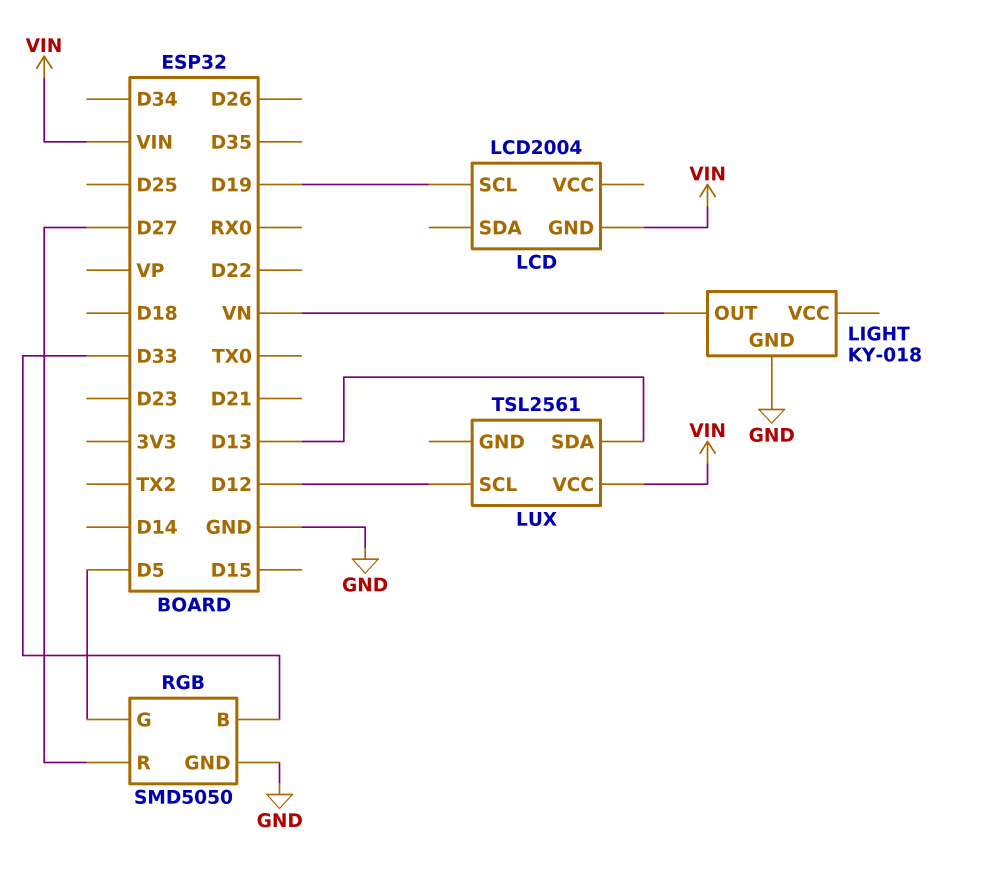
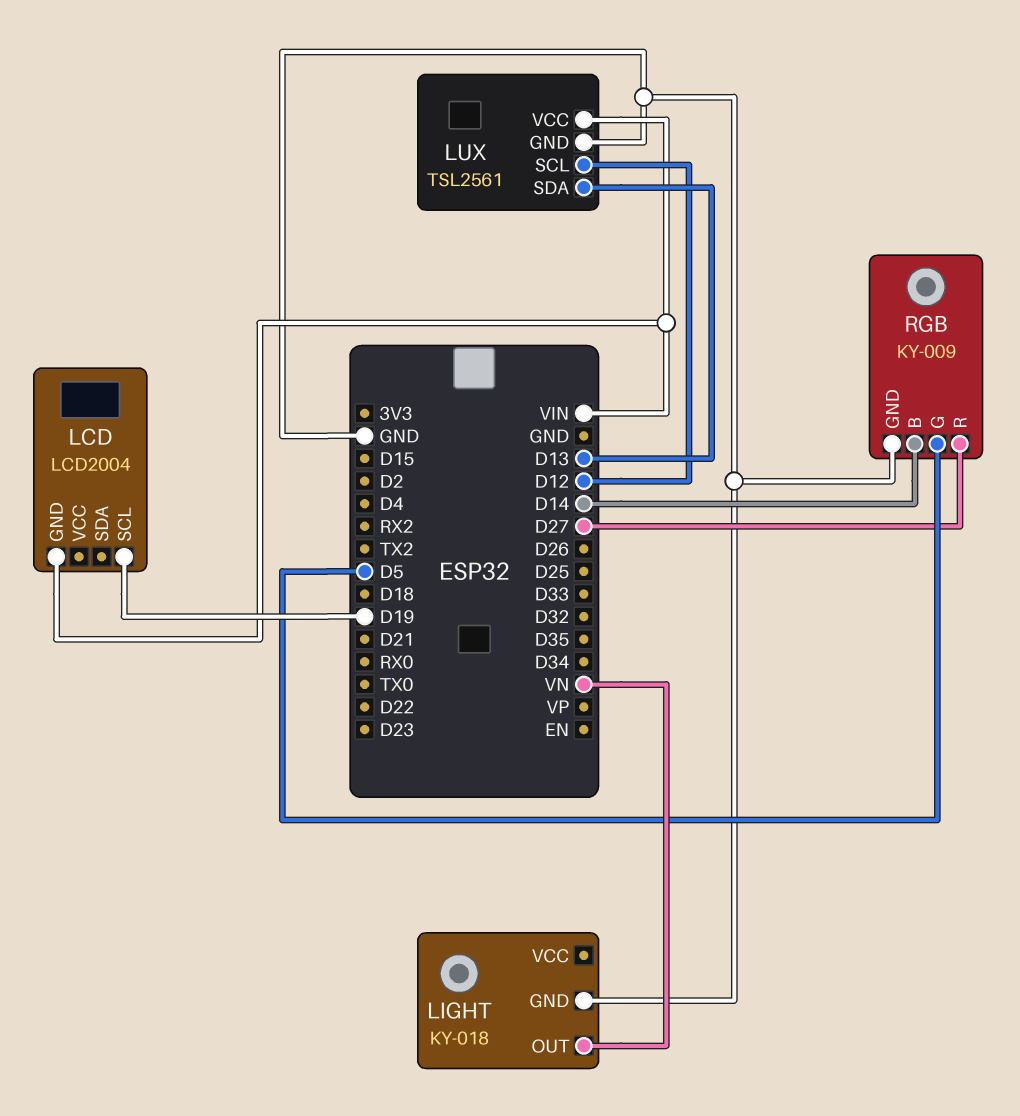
LUX pin GND: none -> GND
RGB: SMD5050 -> KY-009
RGB pin B: D33 -> D14

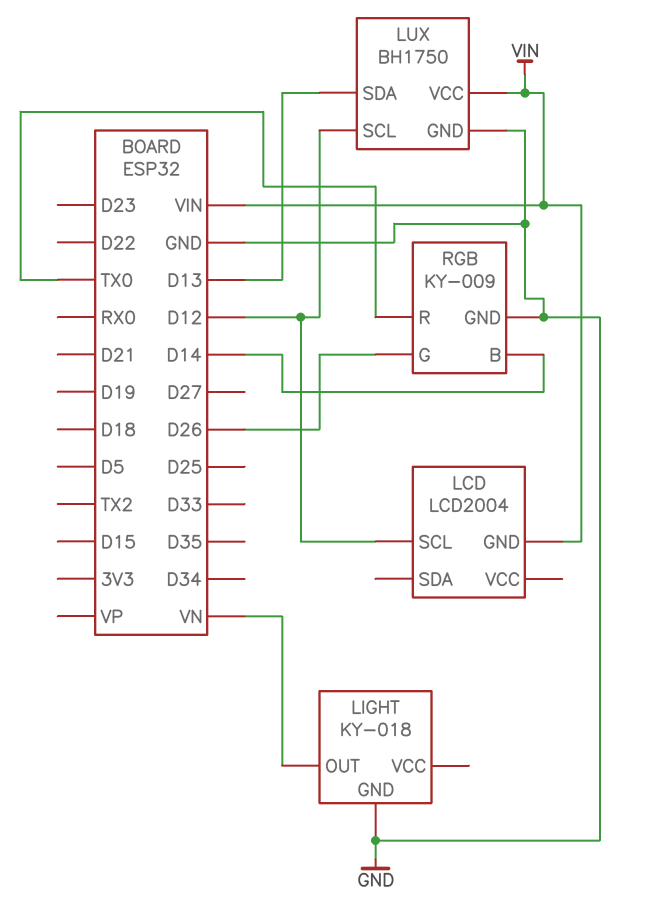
LCD pin SCL: D19 -> D12
LUX: TSL2561 -> BH1750
RGB pin G: D5 -> D26
RGB pin R: D27 -> TX0

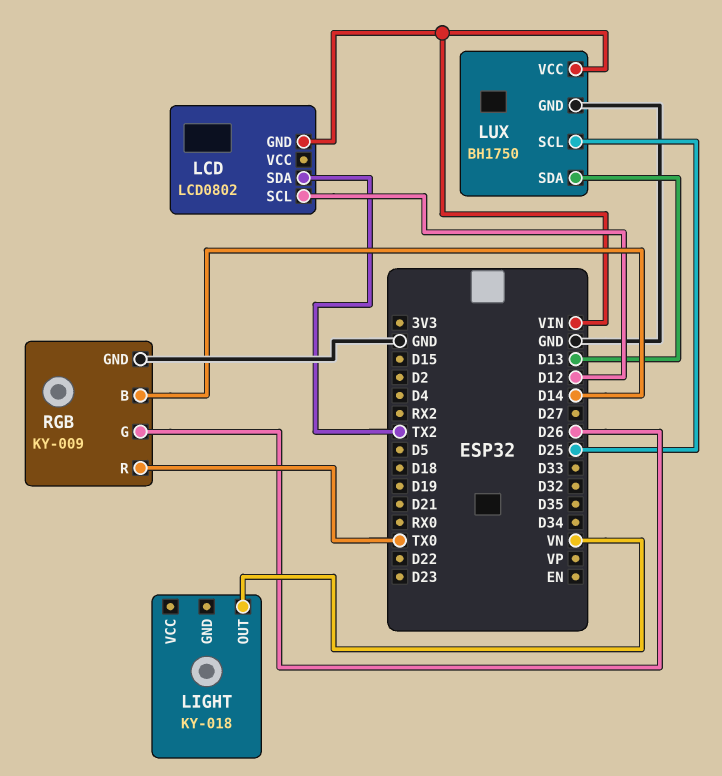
LCD: LCD2004 -> LCD0802
LCD pin SDA: none -> TX2
LIGHT pin GND: GND -> none
LUX pin SCL: D12 -> D25

